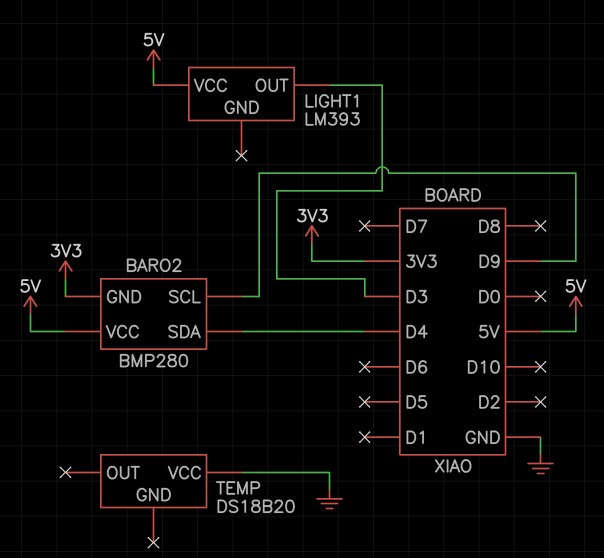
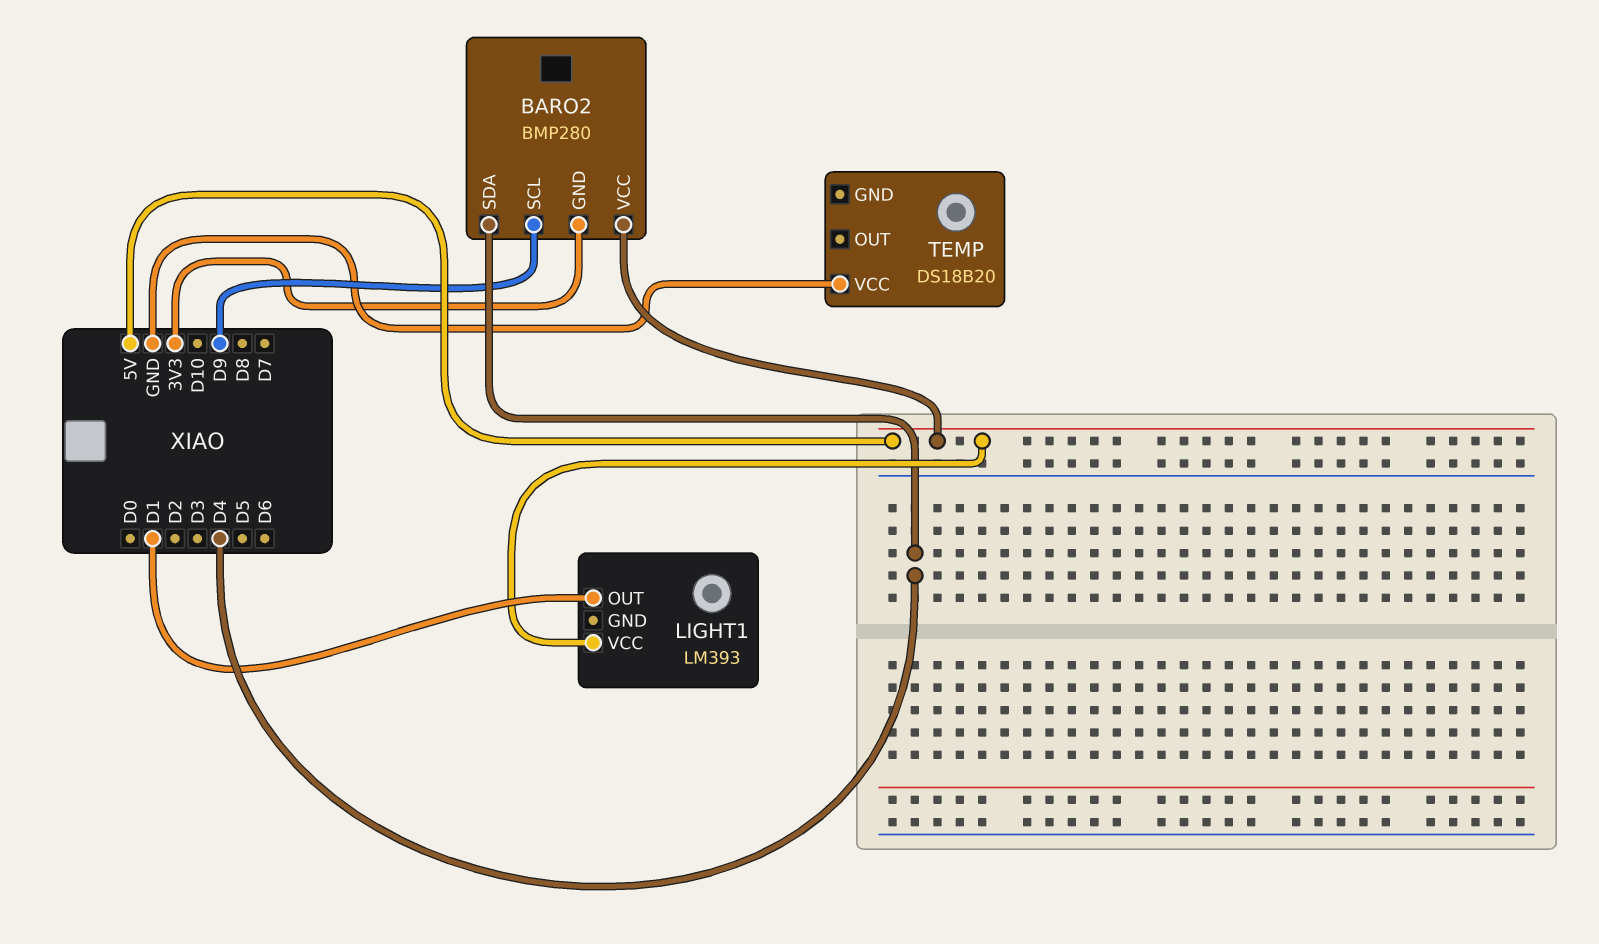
LIGHT1 pin OUT: D3 -> D1

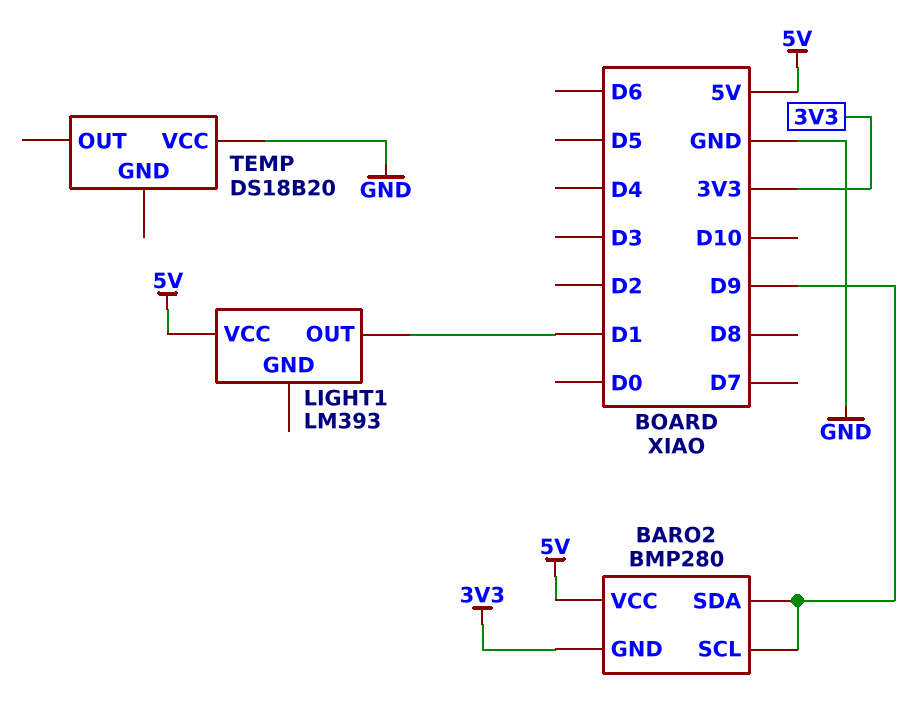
BARO2 pin SDA: D4 -> D9

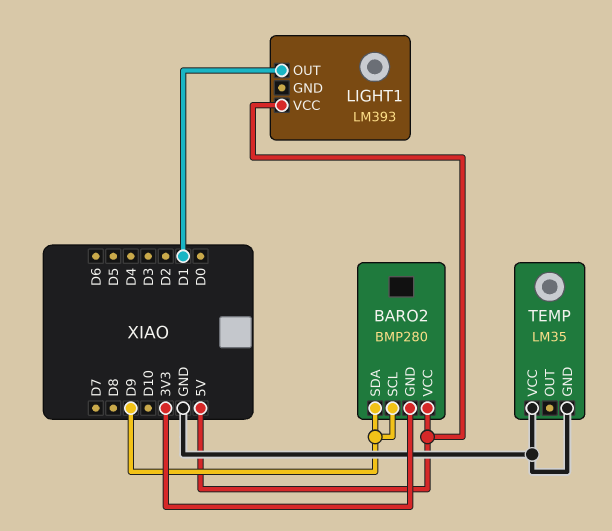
TEMP: DS18B20 -> LM35
TEMP pin GND: none -> GND

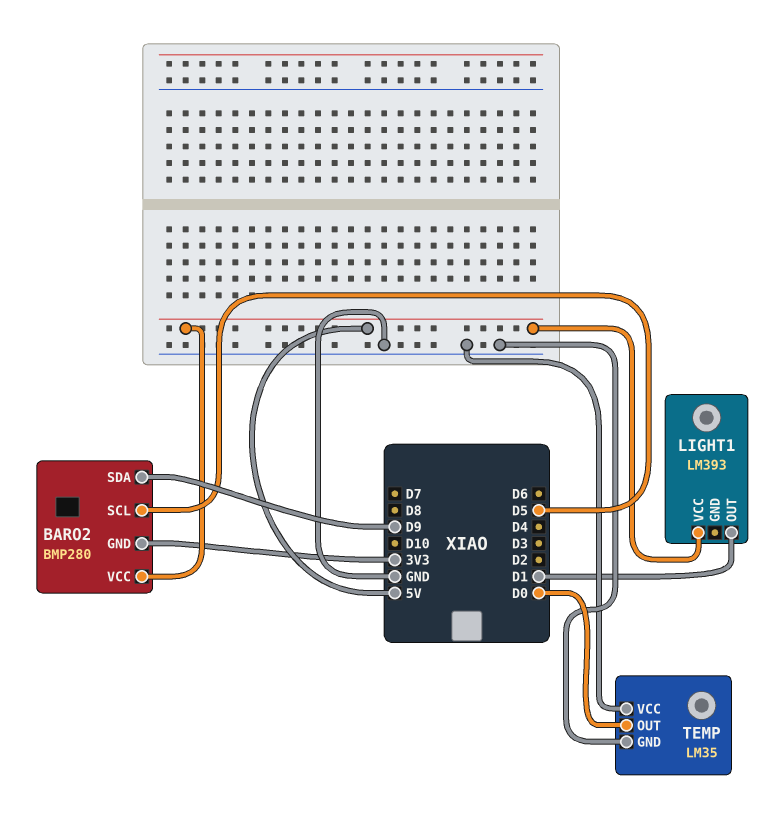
BARO2 pin SCL: D9 -> D5
TEMP pin OUT: none -> D0

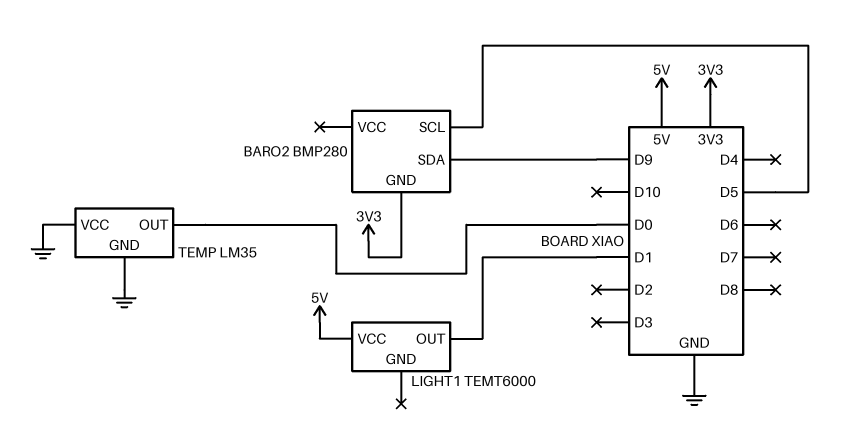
BARO2 pin VCC: 5V -> none
LIGHT1: LM393 -> TEMT6000

